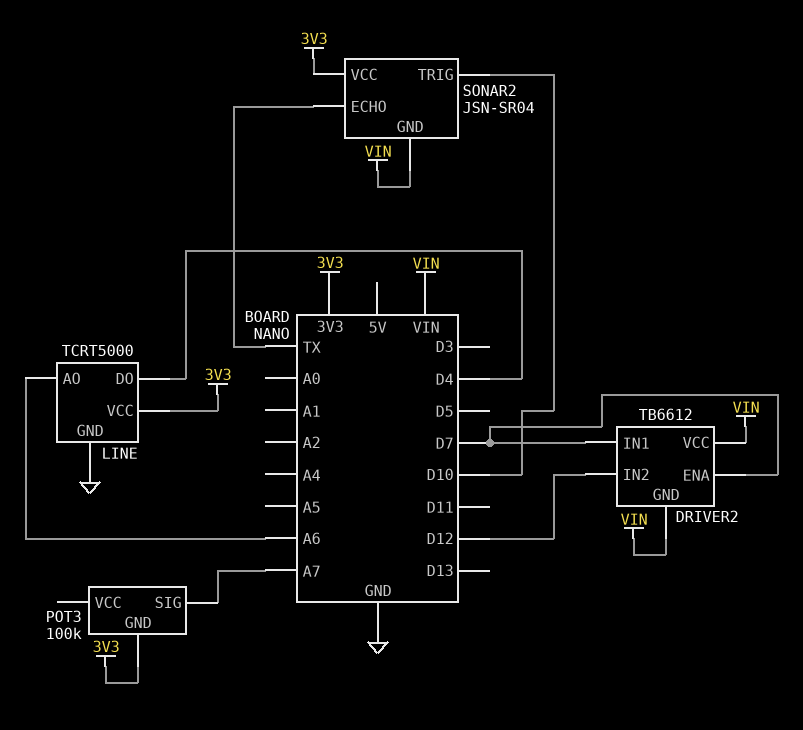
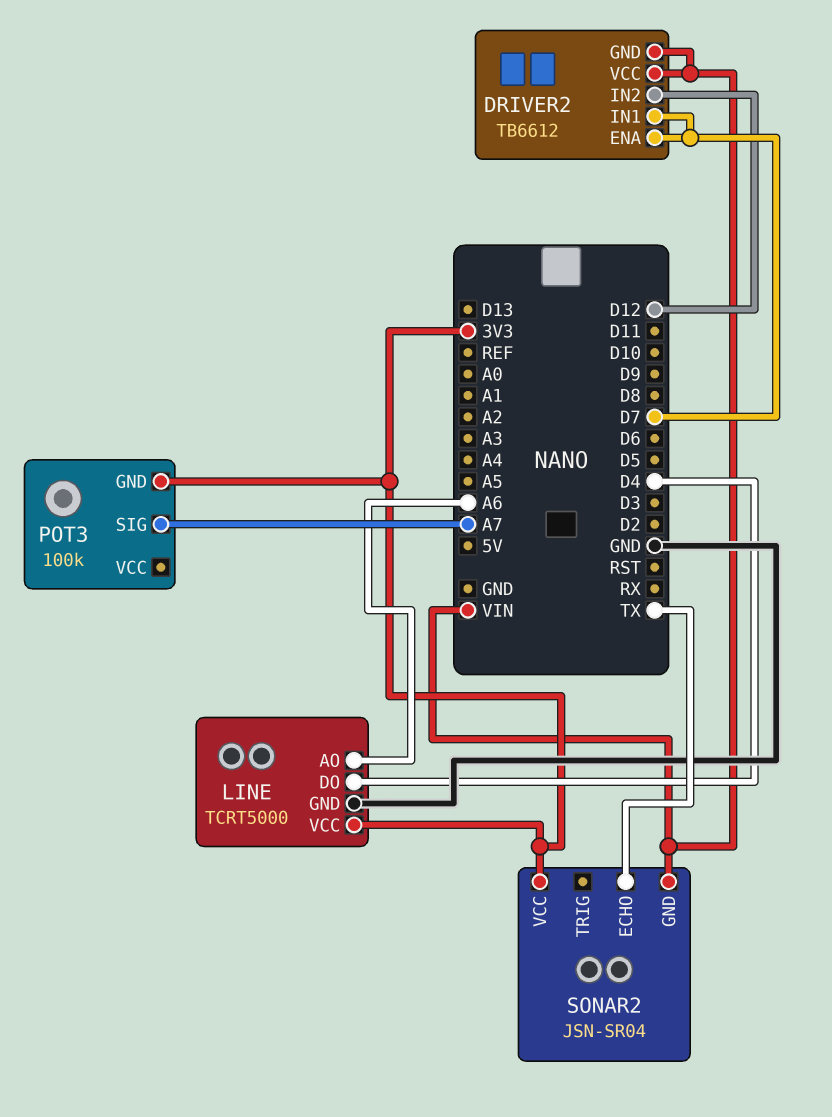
SONAR2 pin TRIG: D10 -> none

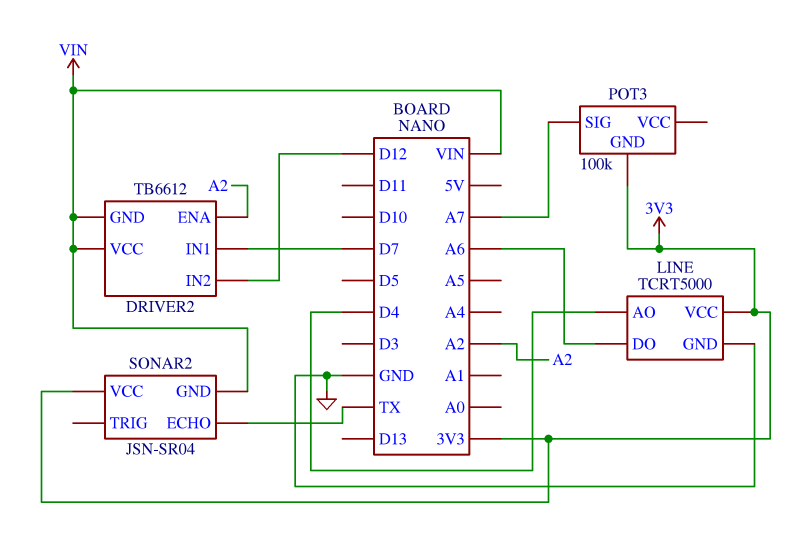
DRIVER2 pin ENA: D7 -> A2
LINE pin AO: A6 -> D4
LINE pin DO: D4 -> A6

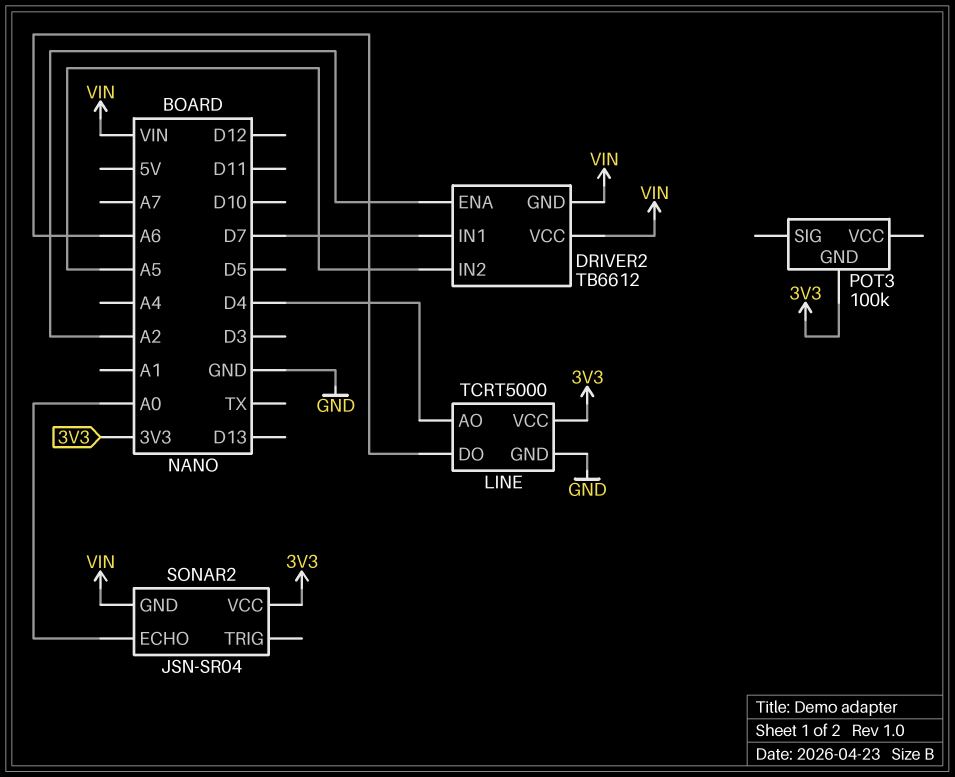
DRIVER2 pin IN2: D12 -> A5
POT3 pin SIG: A7 -> none
SONAR2 pin ECHO: TX -> A0

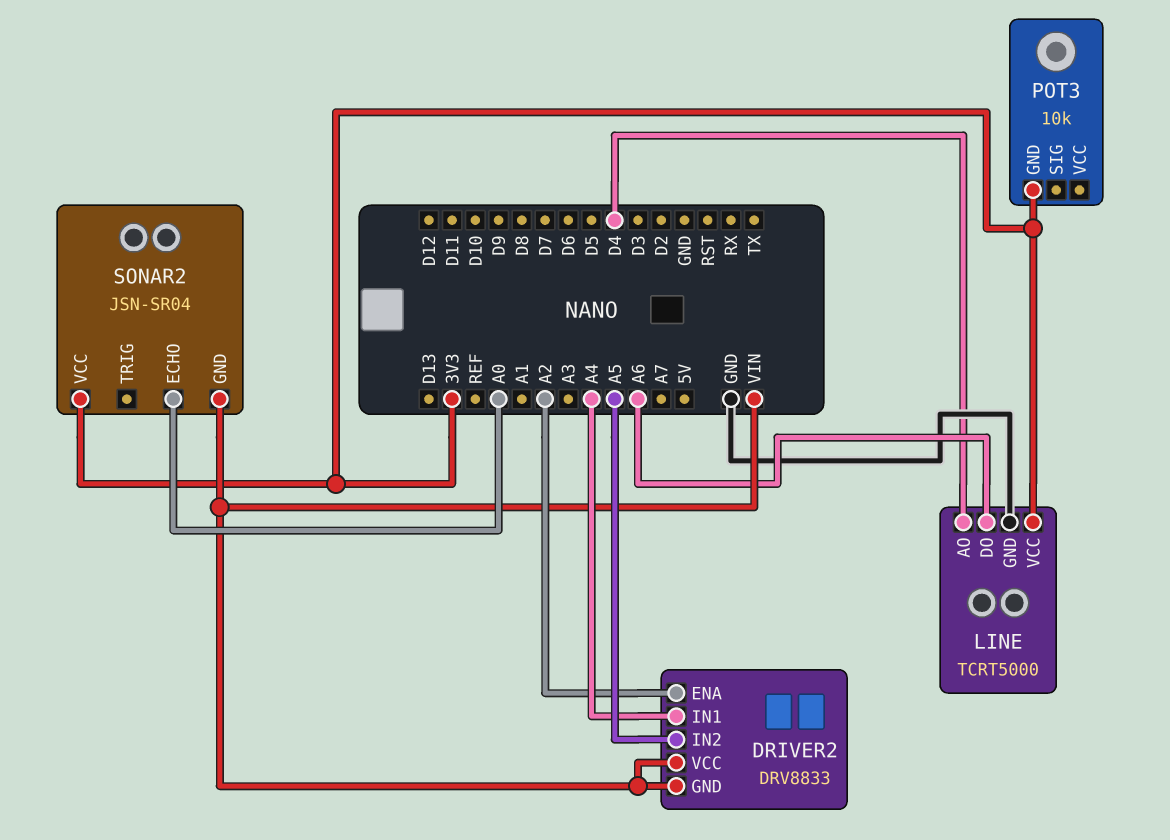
DRIVER2: TB6612 -> DRV8833
DRIVER2 pin IN1: D7 -> A4
POT3: 100k -> 10k

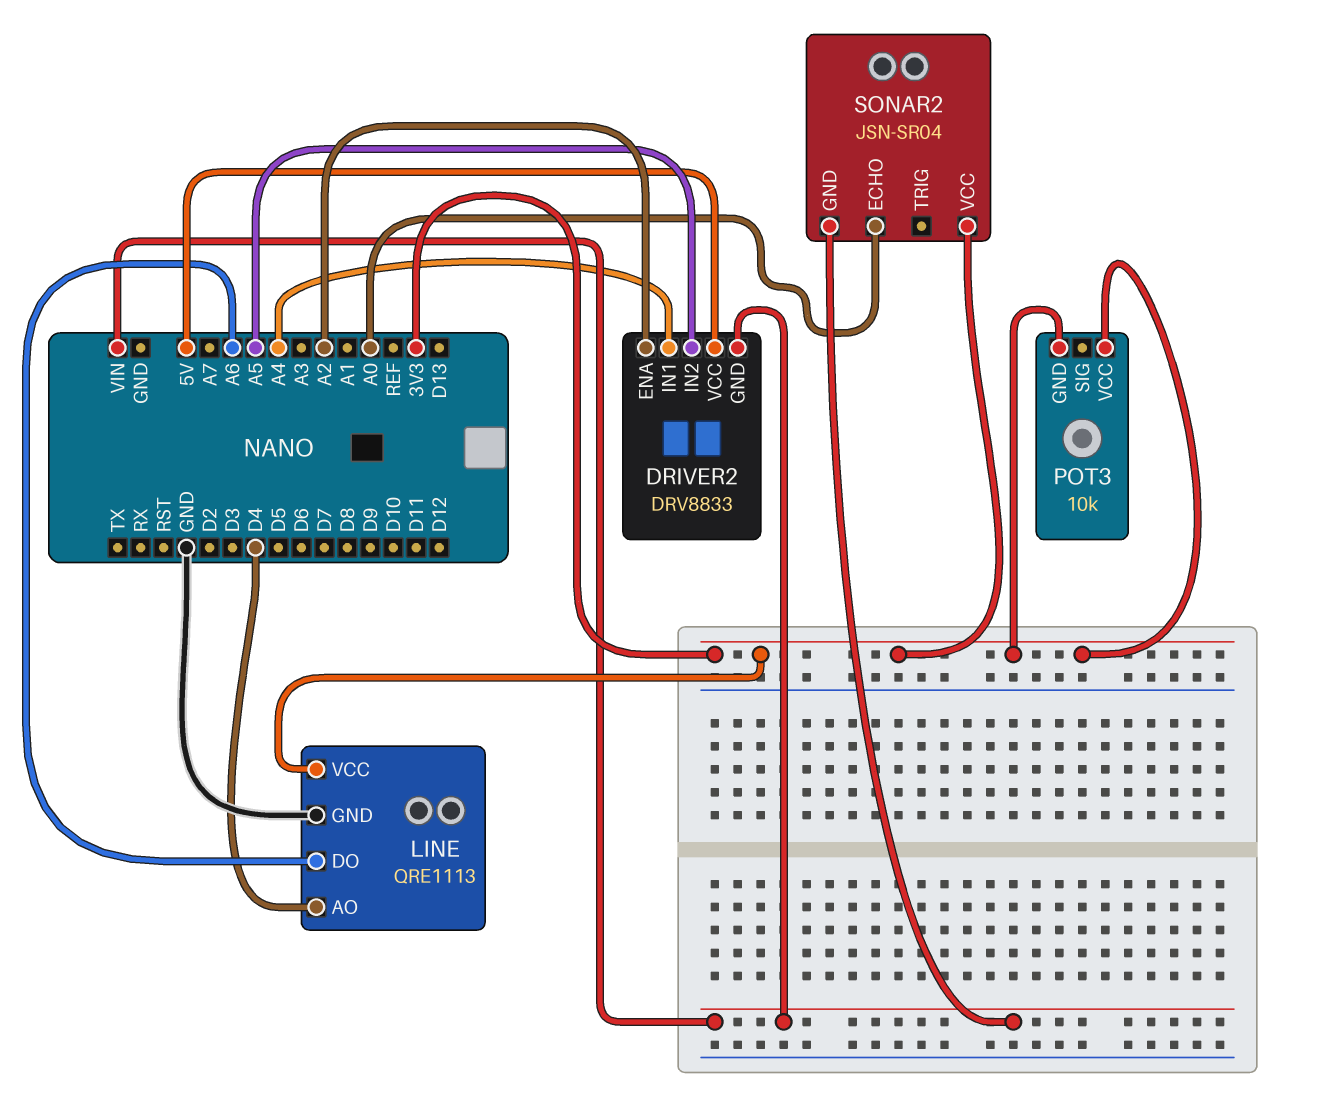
DRIVER2 pin VCC: VIN -> 5V
LINE: TCRT5000 -> QRE1113
POT3 pin VCC: none -> 3V3

